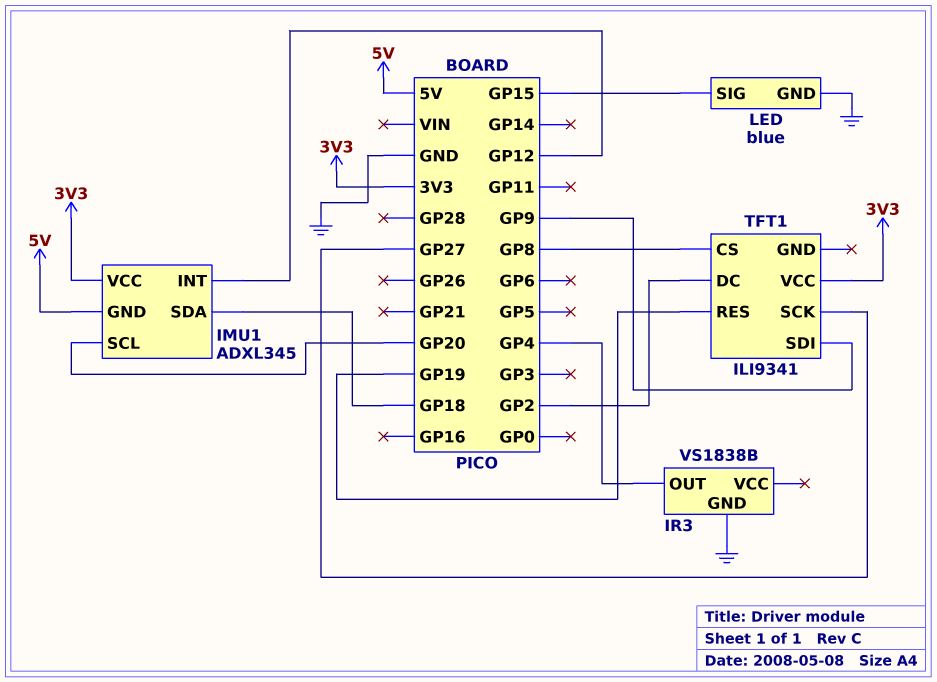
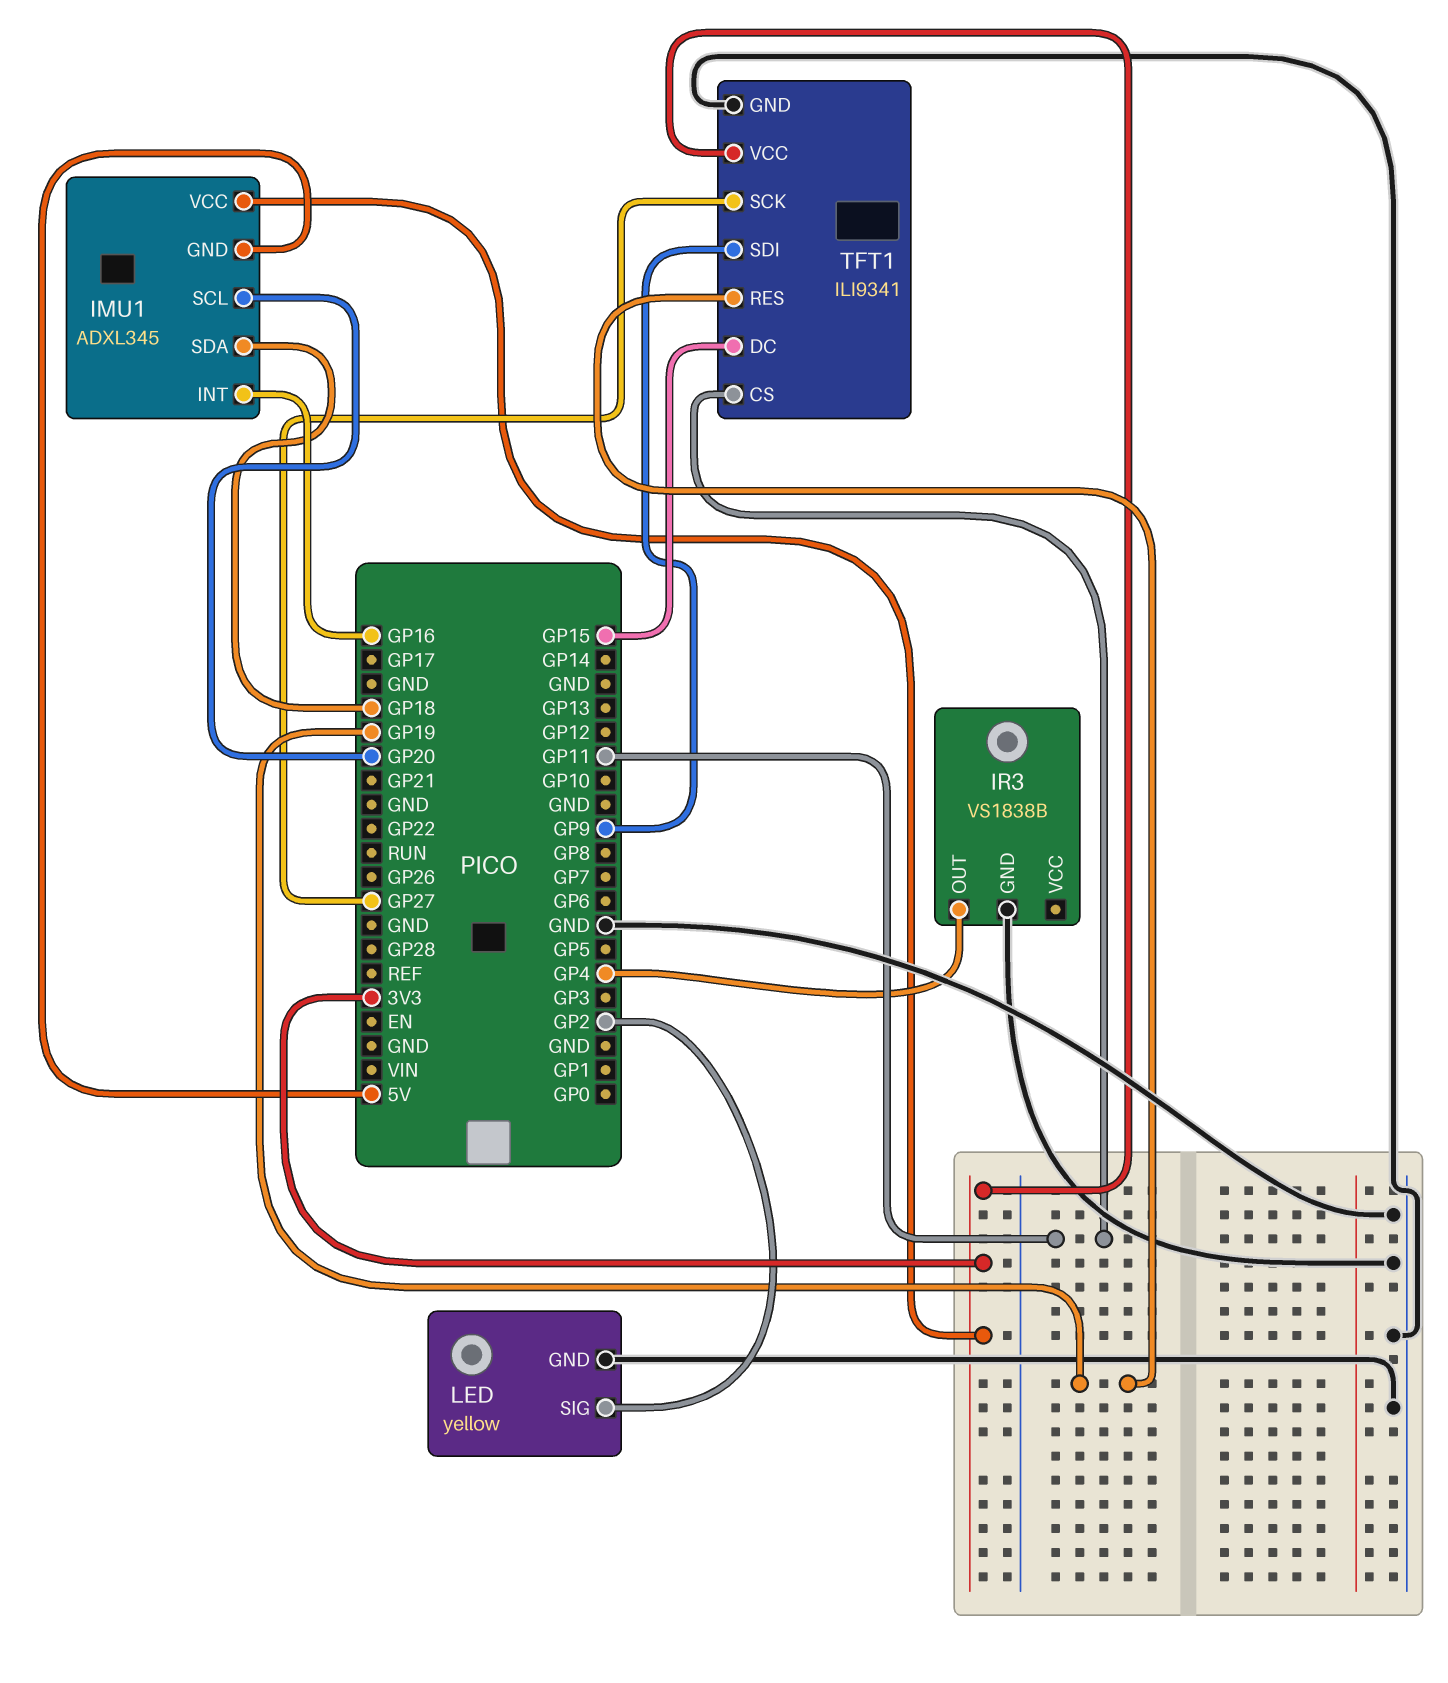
IMU1 pin INT: GP12 -> GP16
LED: blue -> yellow
LED pin SIG: GP15 -> GP2
TFT1 pin CS: GP8 -> GP11
TFT1 pin DC: GP2 -> GP15
TFT1 pin GND: none -> GND

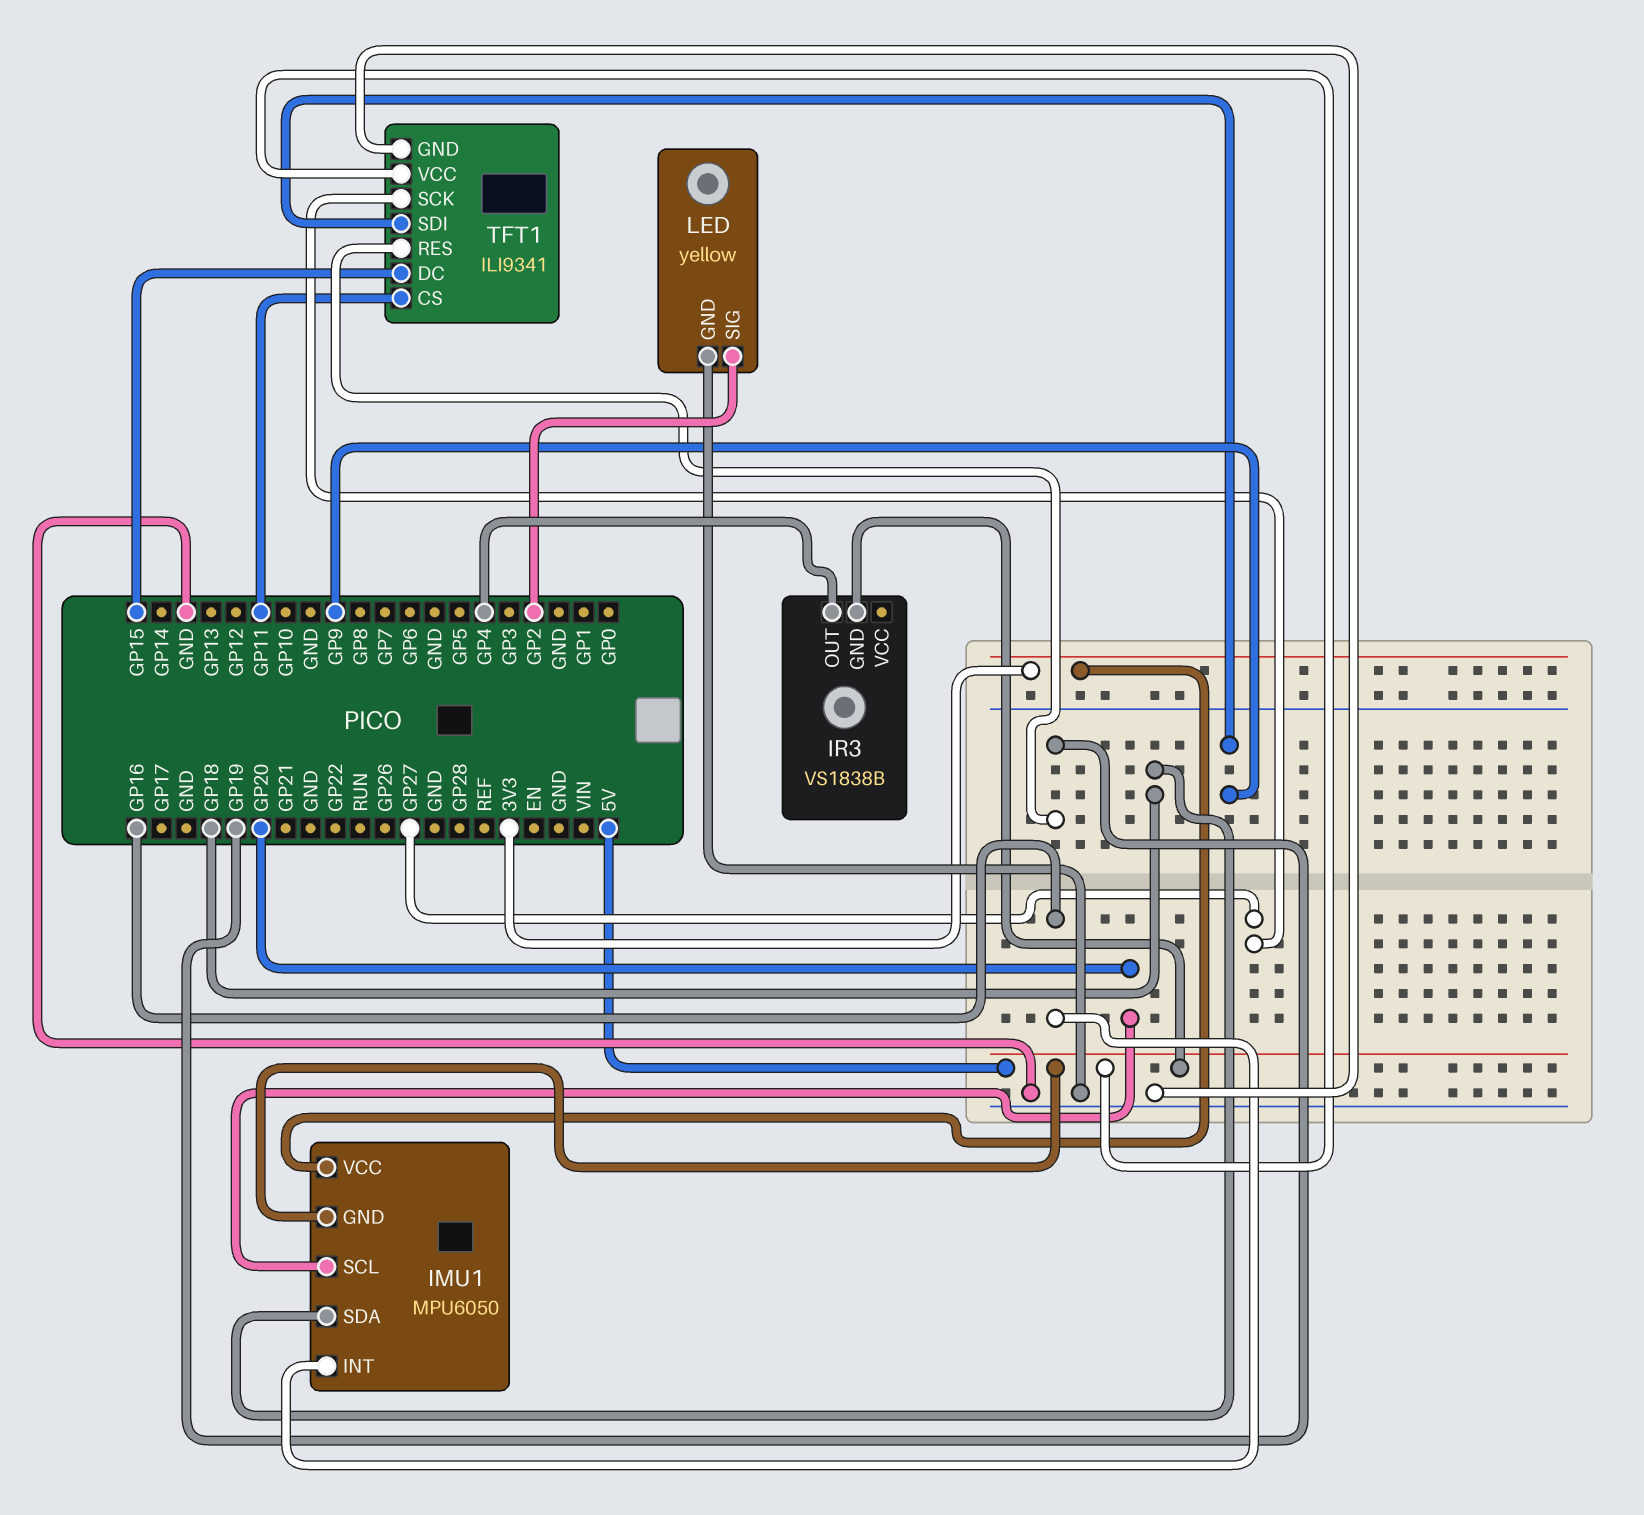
IMU1: ADXL345 -> MPU6050
IR3 pin GND: GND -> 5V
TFT1 pin VCC: 3V3 -> 5V

